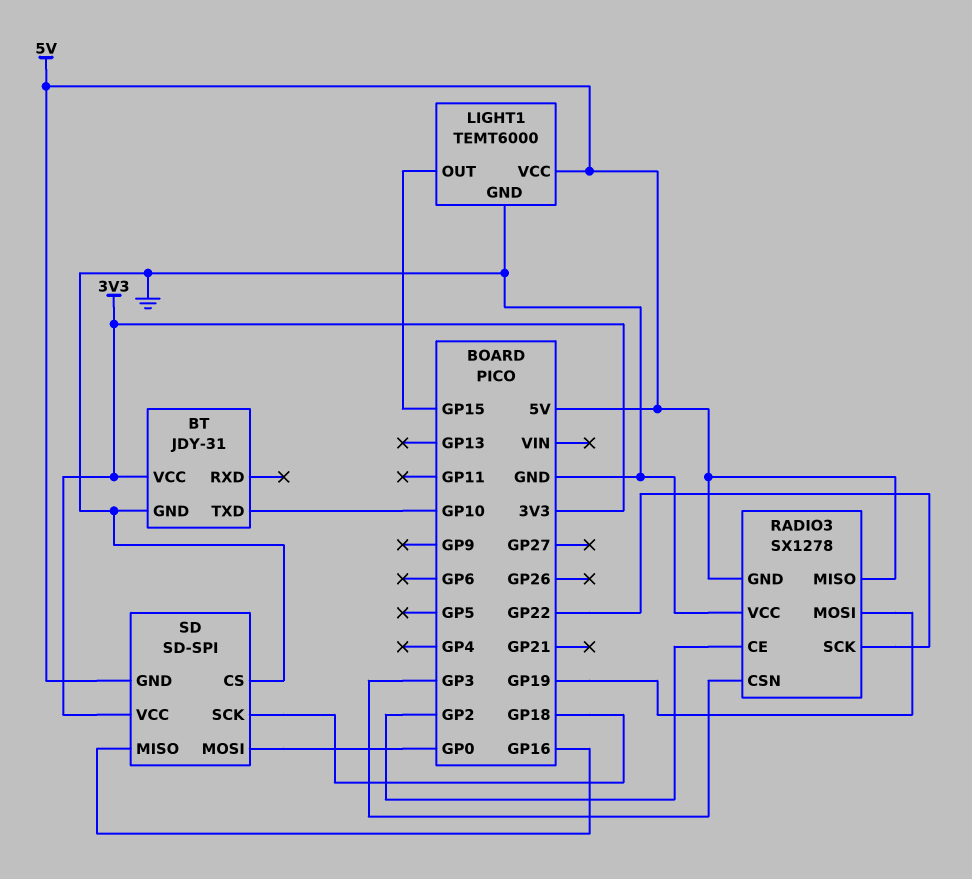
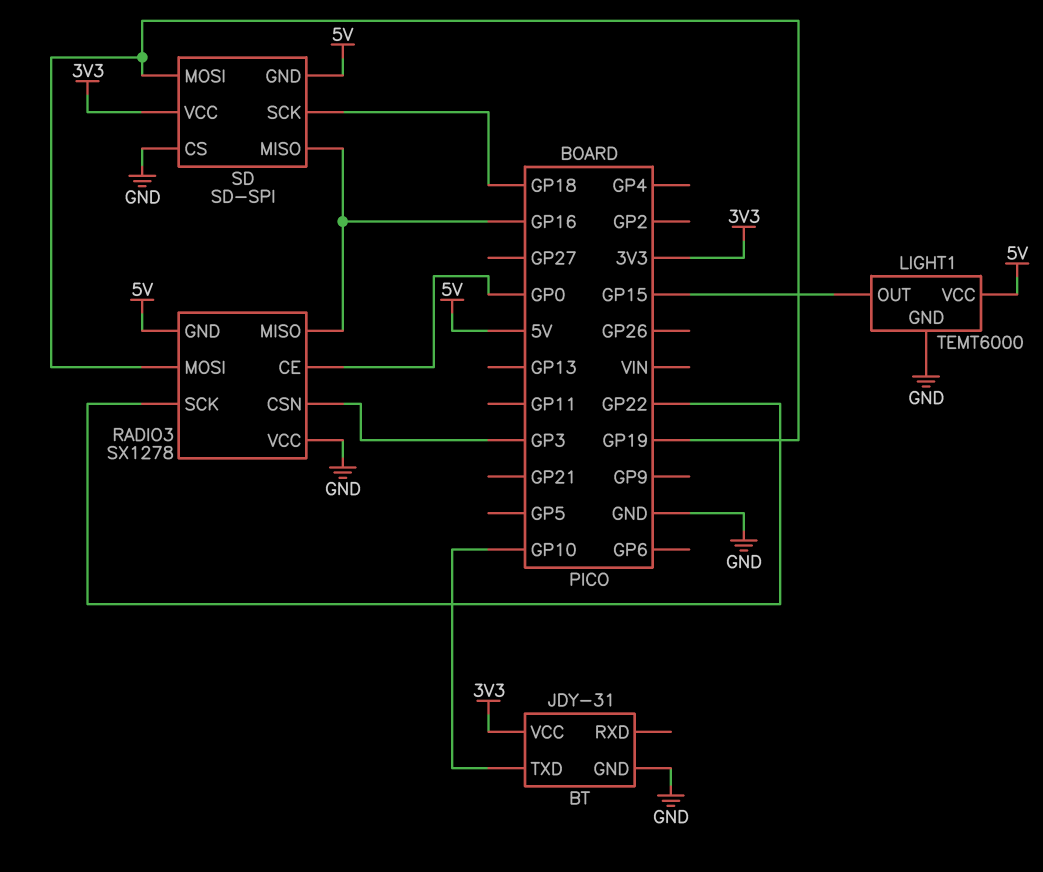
RADIO3 pin CE: GP2 -> GP0
RADIO3 pin MISO: 5V -> GP16
SD pin MOSI: GP0 -> GP19

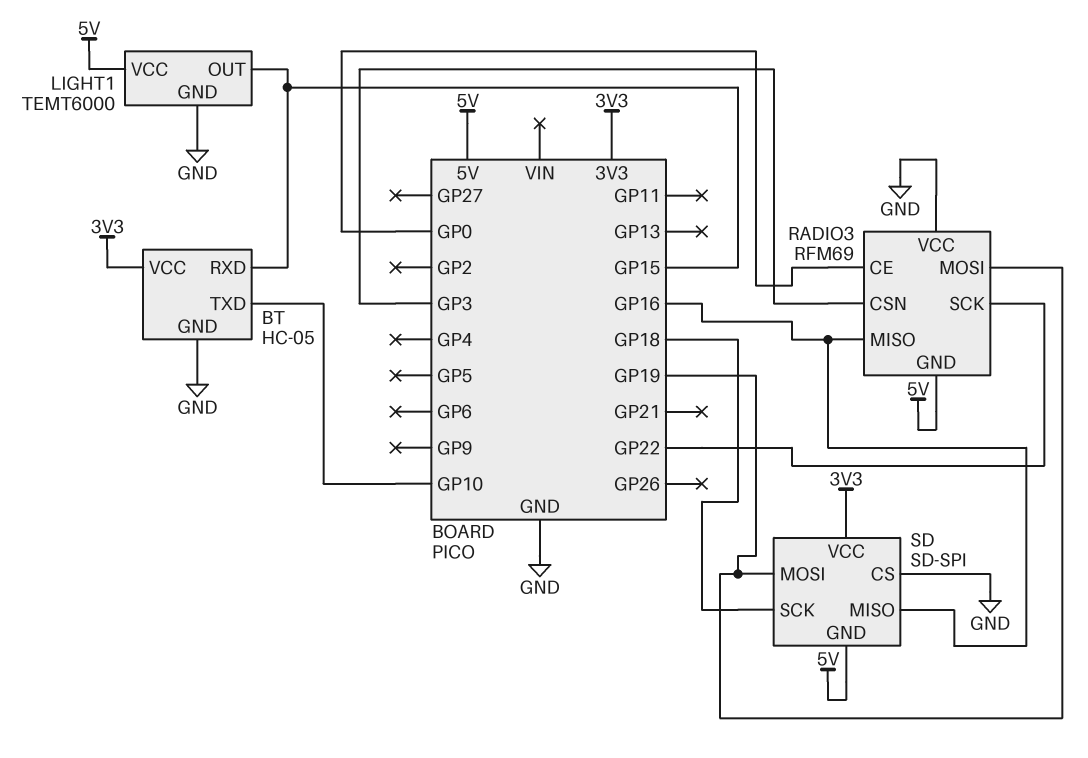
BT: JDY-31 -> HC-05
BT pin RXD: none -> GP15
RADIO3: SX1278 -> RFM69

